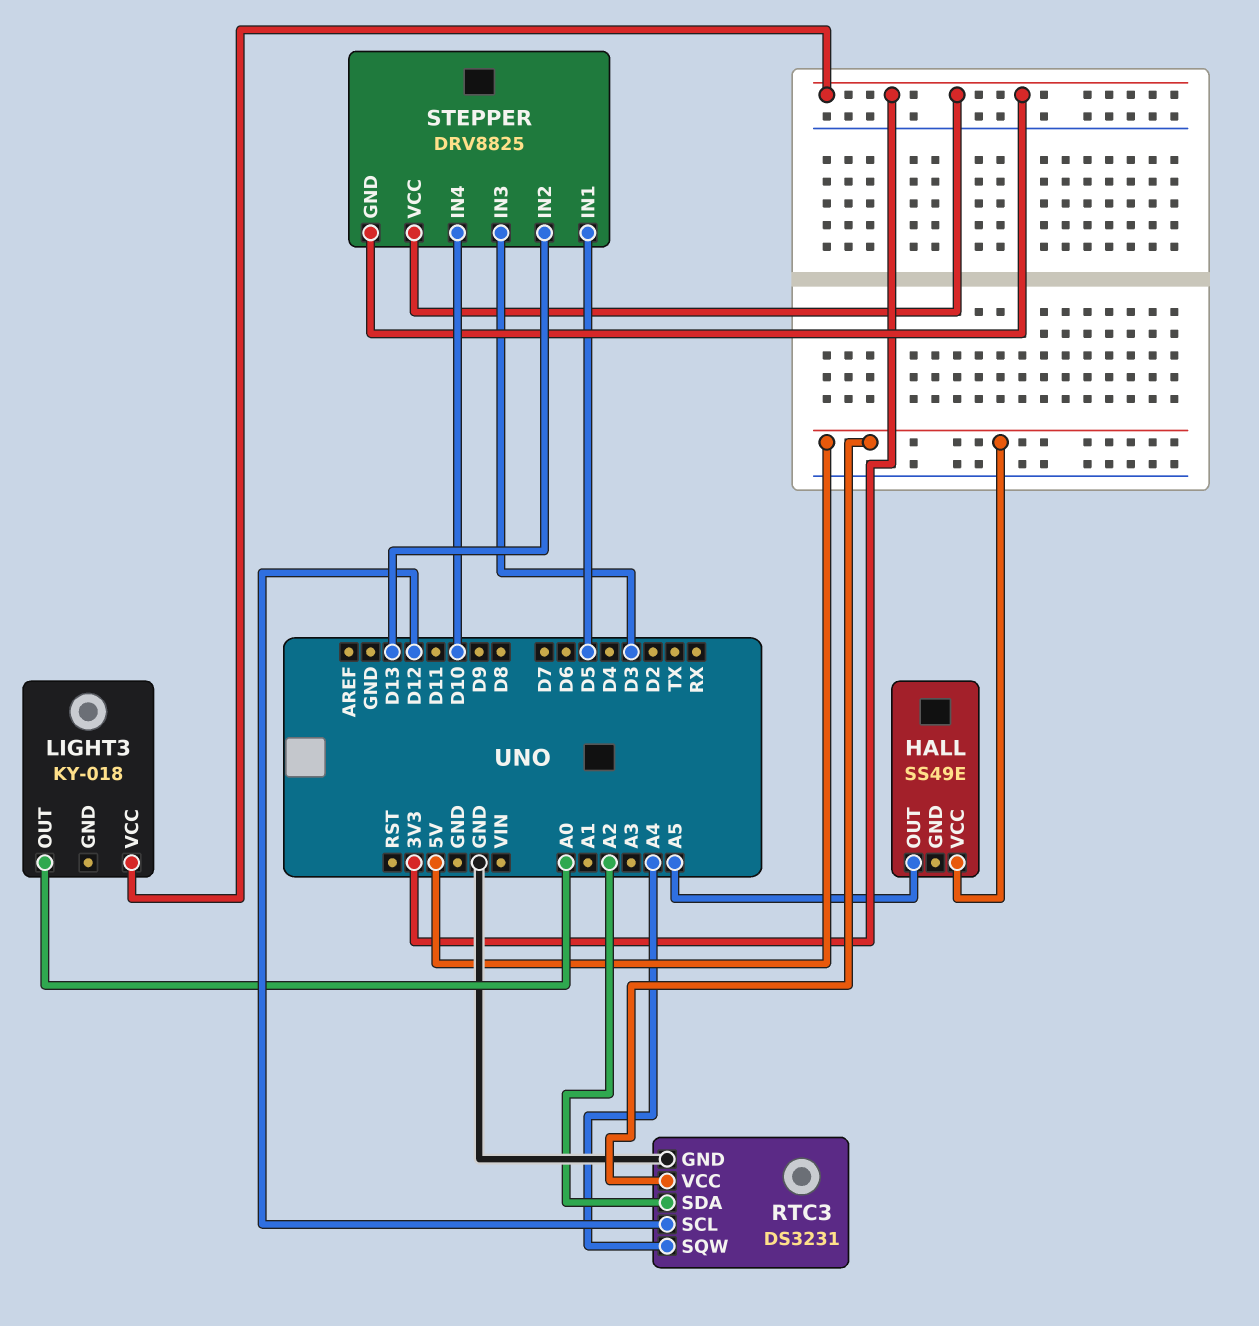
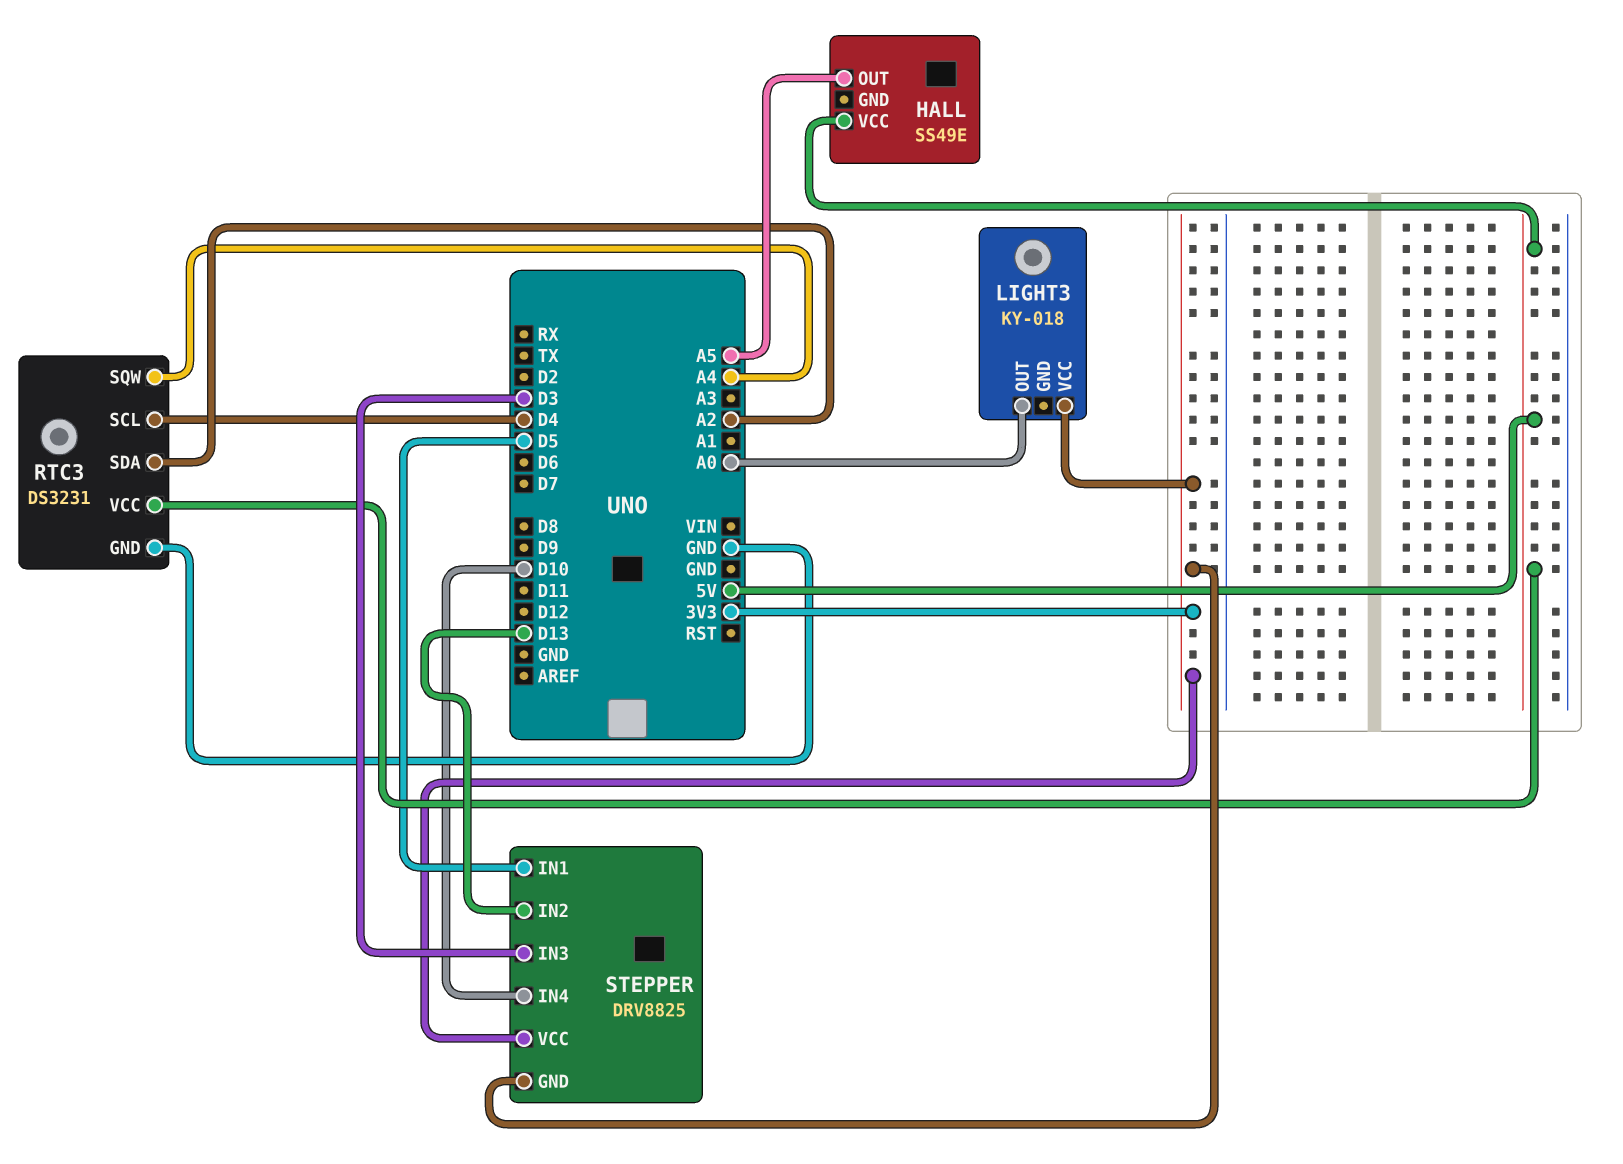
RTC3 pin SCL: D12 -> D4

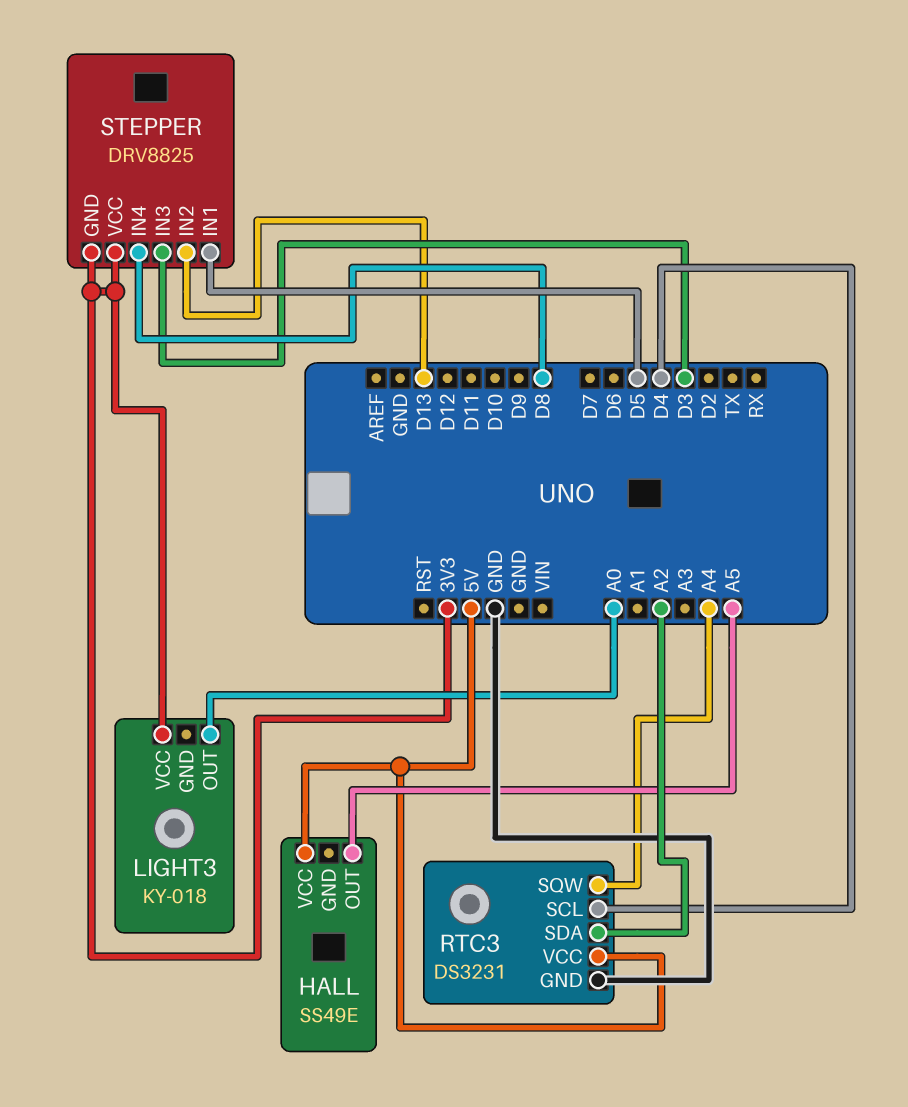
STEPPER pin IN4: D10 -> D8

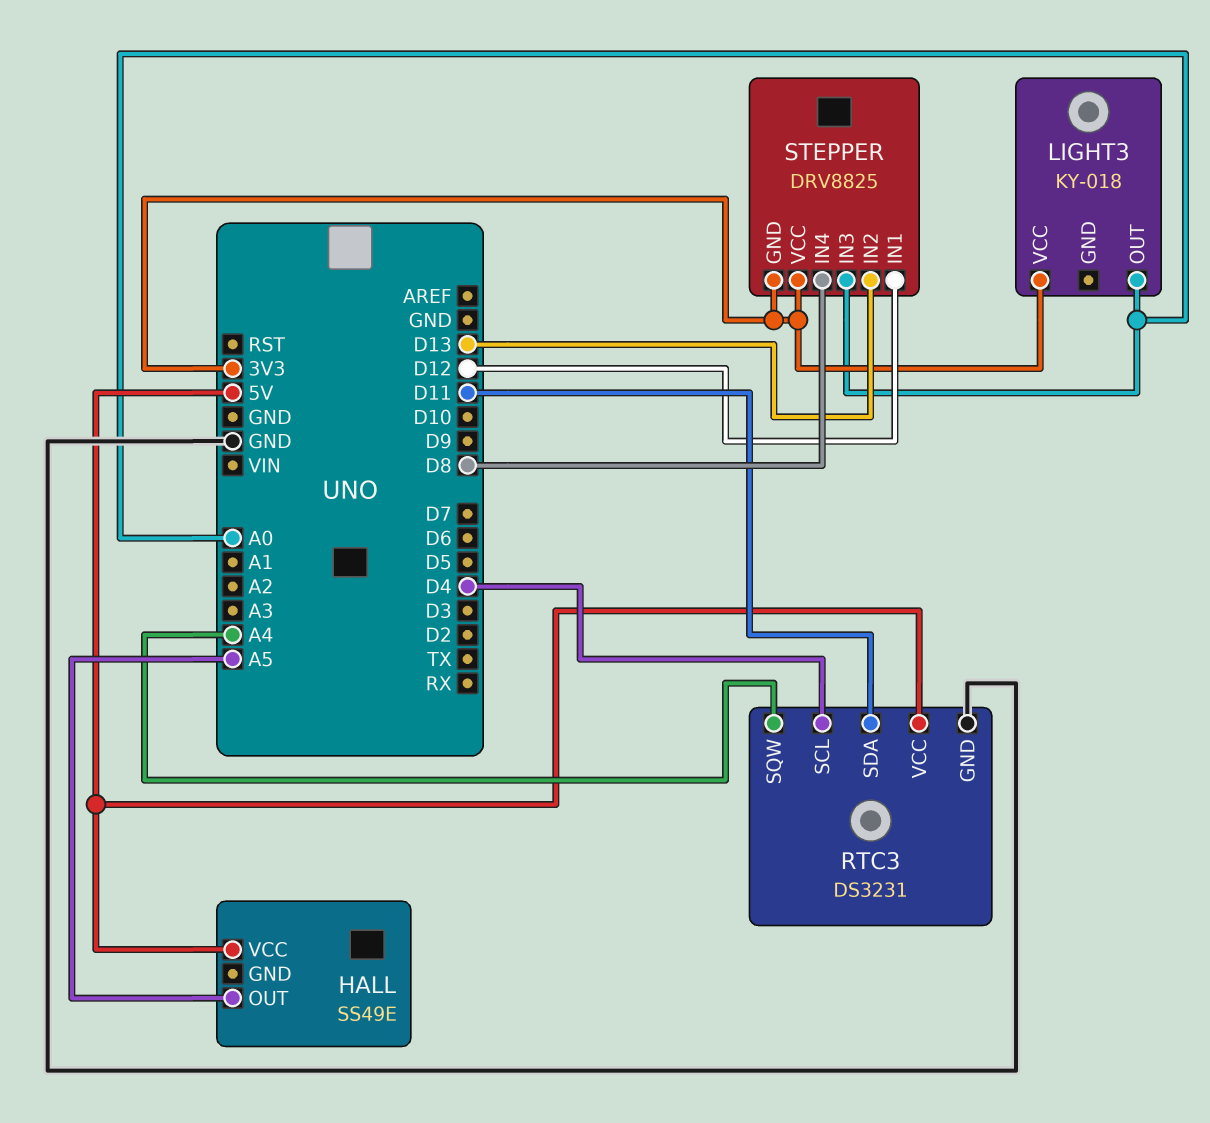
RTC3 pin SDA: A2 -> D11
STEPPER pin IN1: D5 -> D12
STEPPER pin IN3: D3 -> A0

